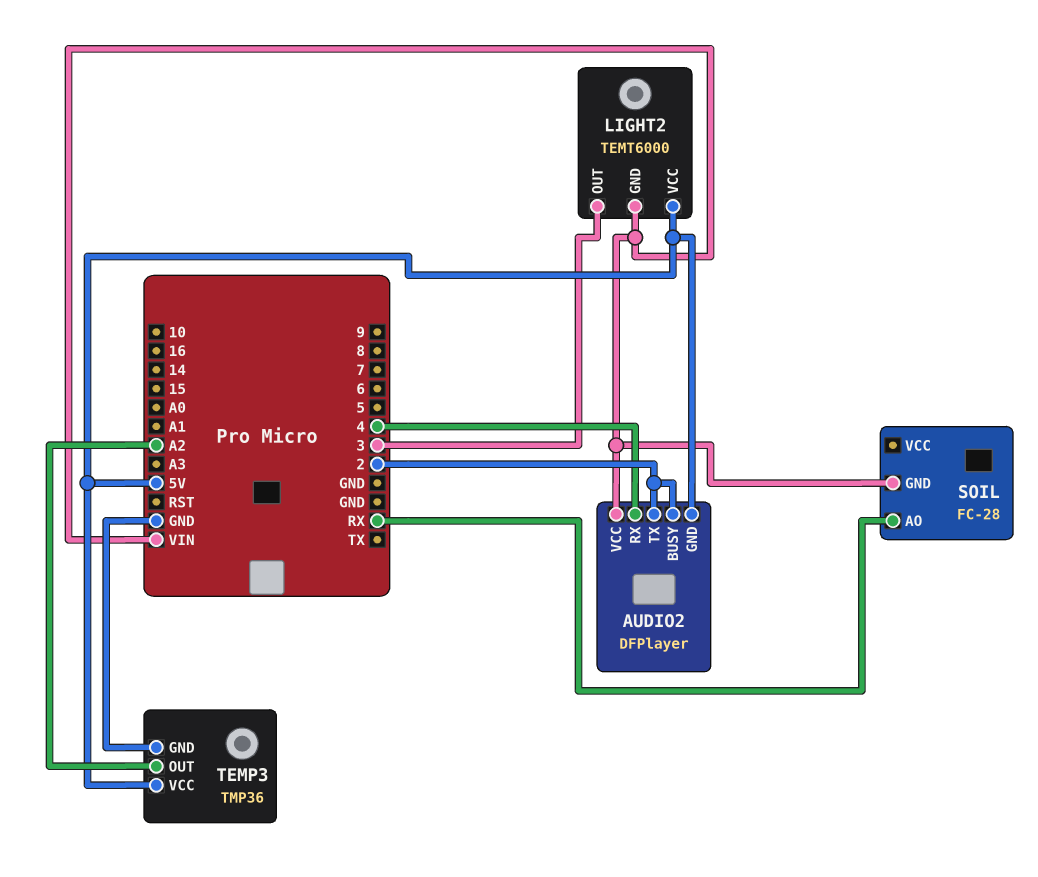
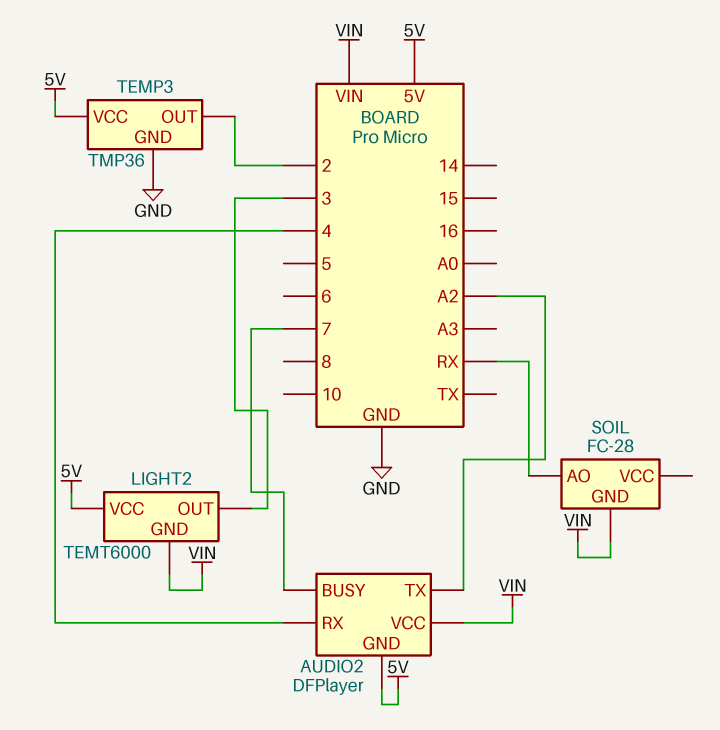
AUDIO2 pin BUSY: 2 -> 7
AUDIO2 pin TX: 2 -> A2
TEMP3 pin OUT: A2 -> 2

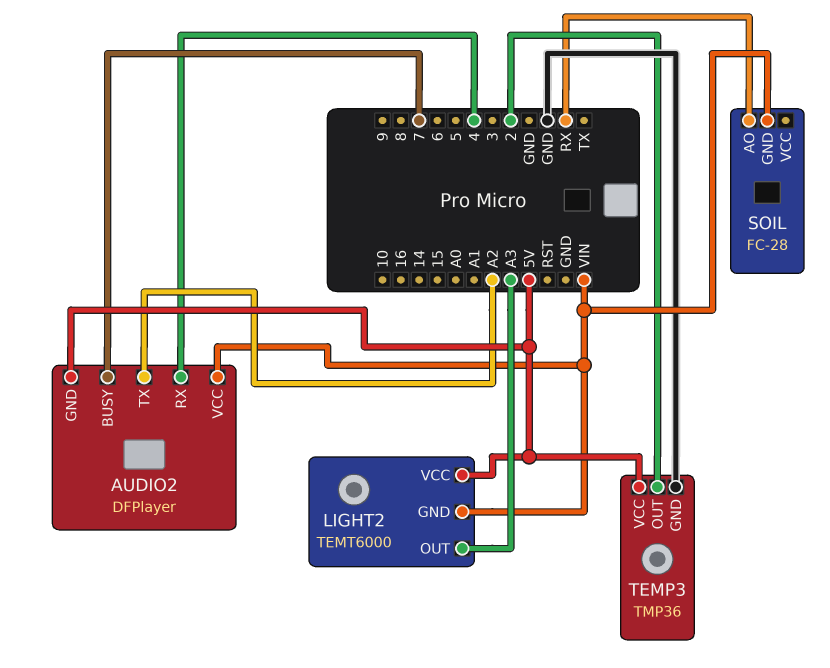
LIGHT2 pin OUT: 3 -> A3

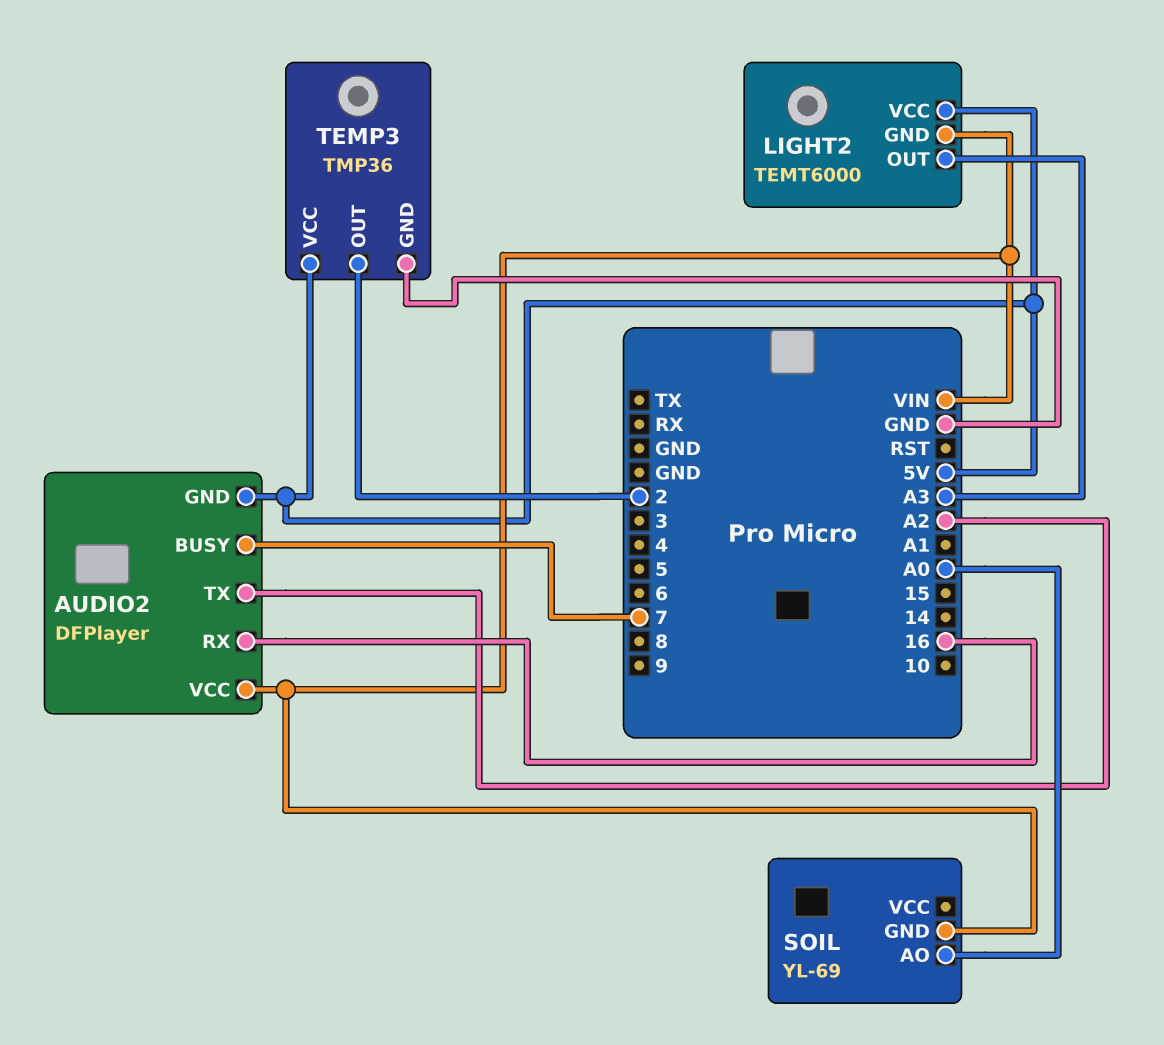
AUDIO2 pin RX: 4 -> 16
SOIL: FC-28 -> YL-69
SOIL pin AO: RX -> A0

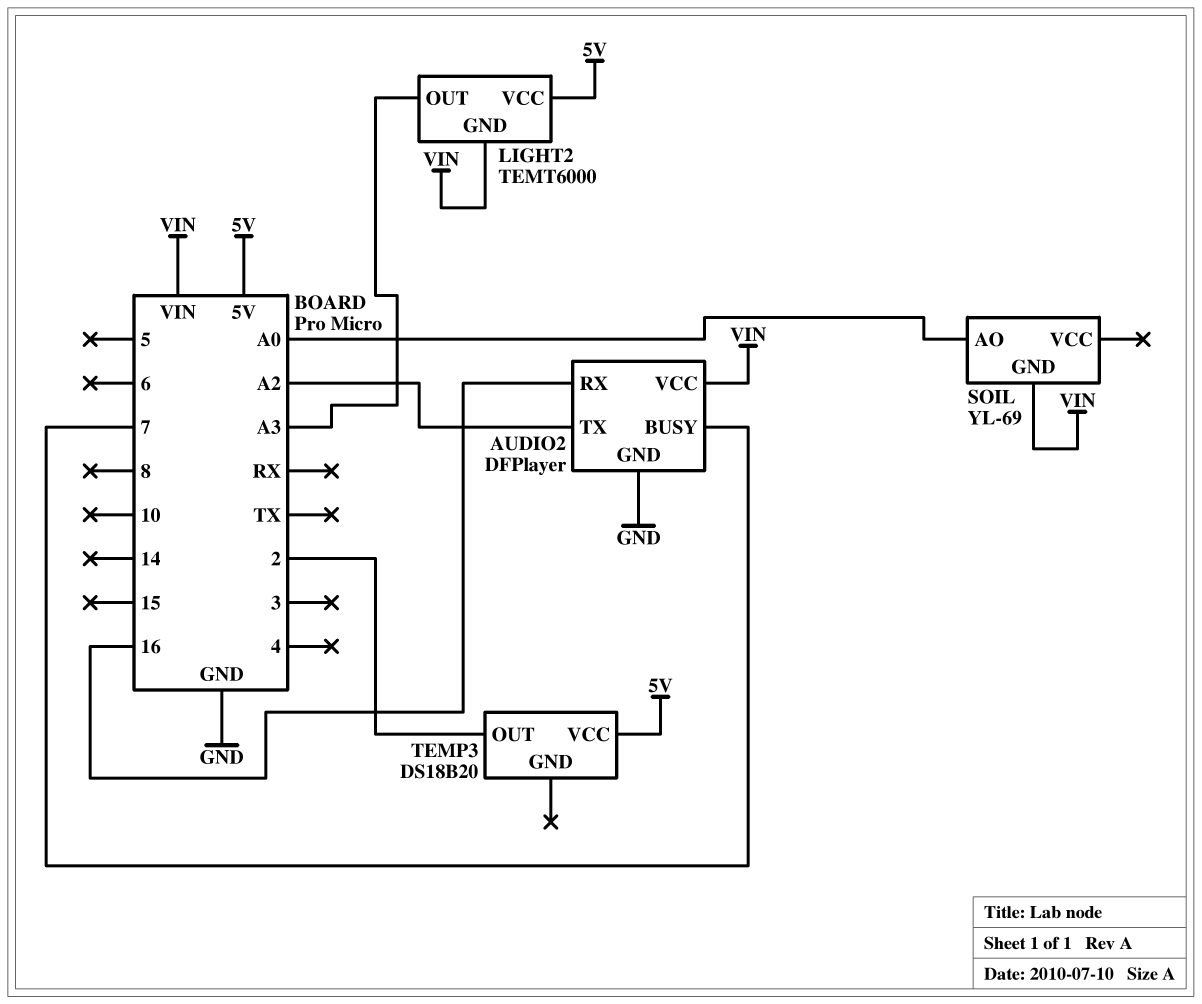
AUDIO2 pin GND: 5V -> GND
TEMP3: TMP36 -> DS18B20
TEMP3 pin GND: GND -> none

